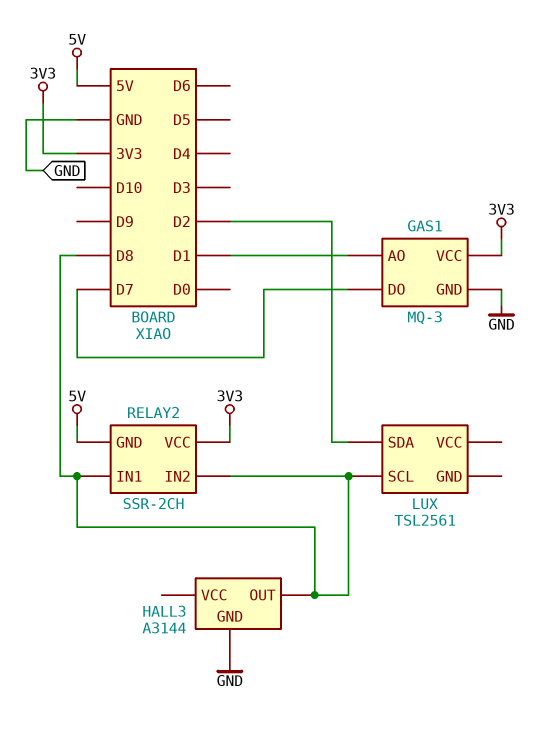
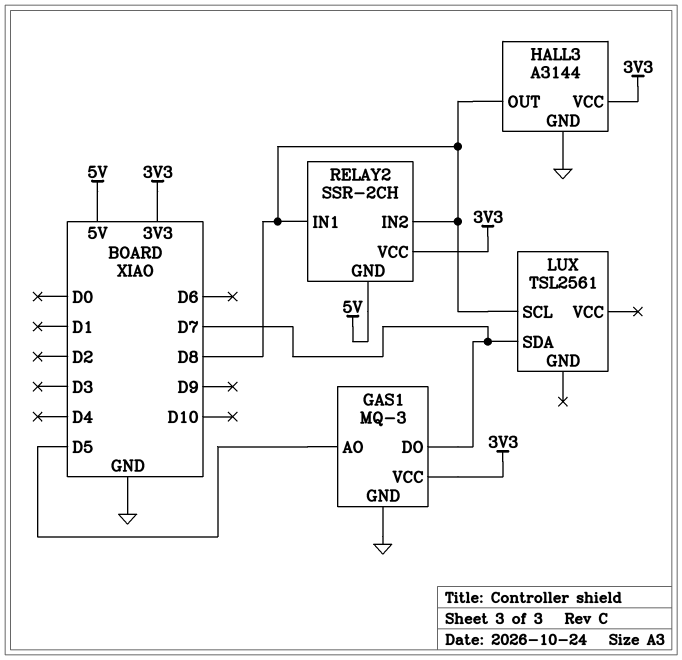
GAS1 pin AO: D1 -> D5
HALL3 pin VCC: none -> 3V3
LUX pin SDA: D2 -> D7

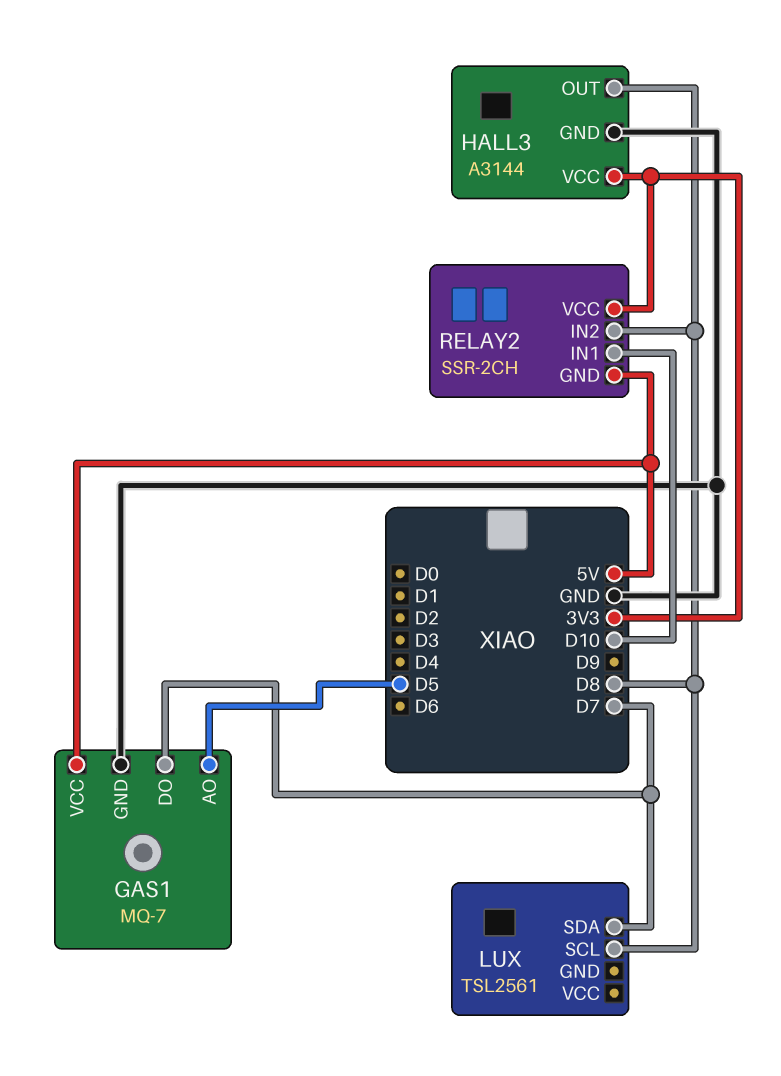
GAS1: MQ-3 -> MQ-7
GAS1 pin VCC: 3V3 -> 5V
RELAY2 pin IN1: D8 -> D10

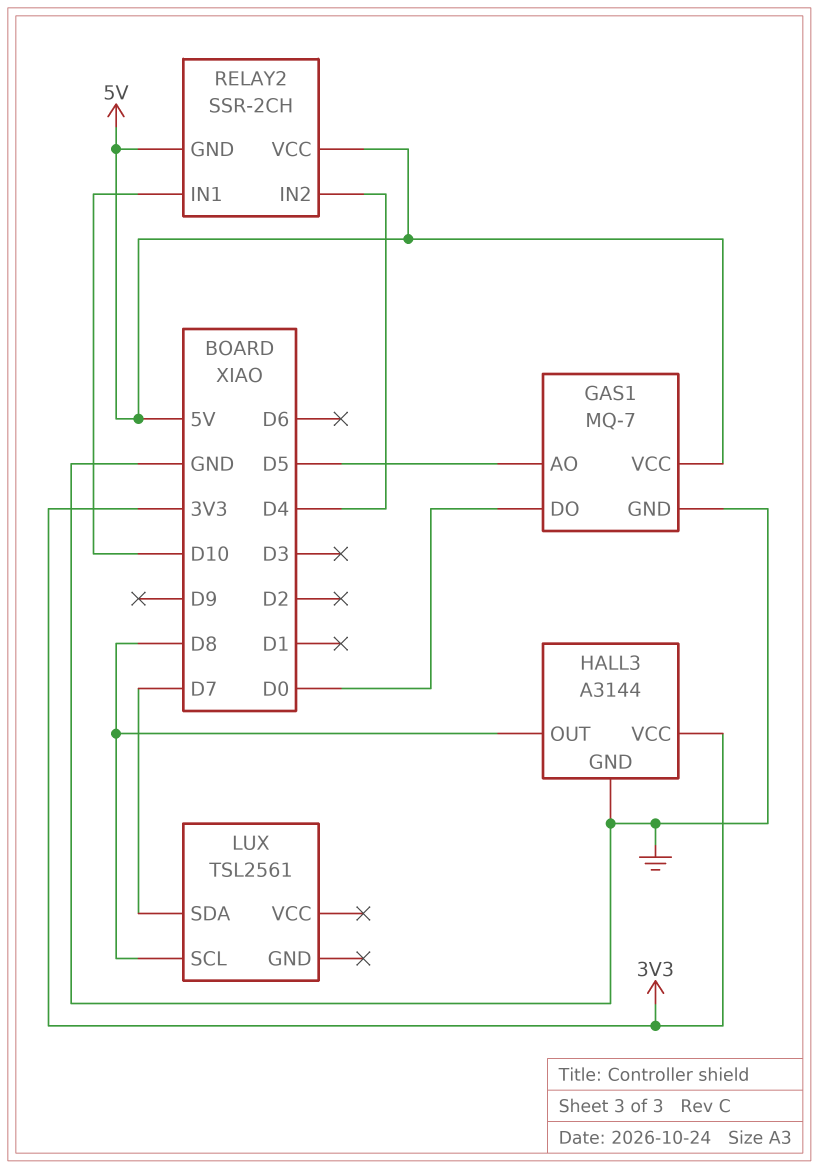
GAS1 pin DO: D7 -> D0
RELAY2 pin IN2: D8 -> D4
RELAY2 pin VCC: 3V3 -> 5V

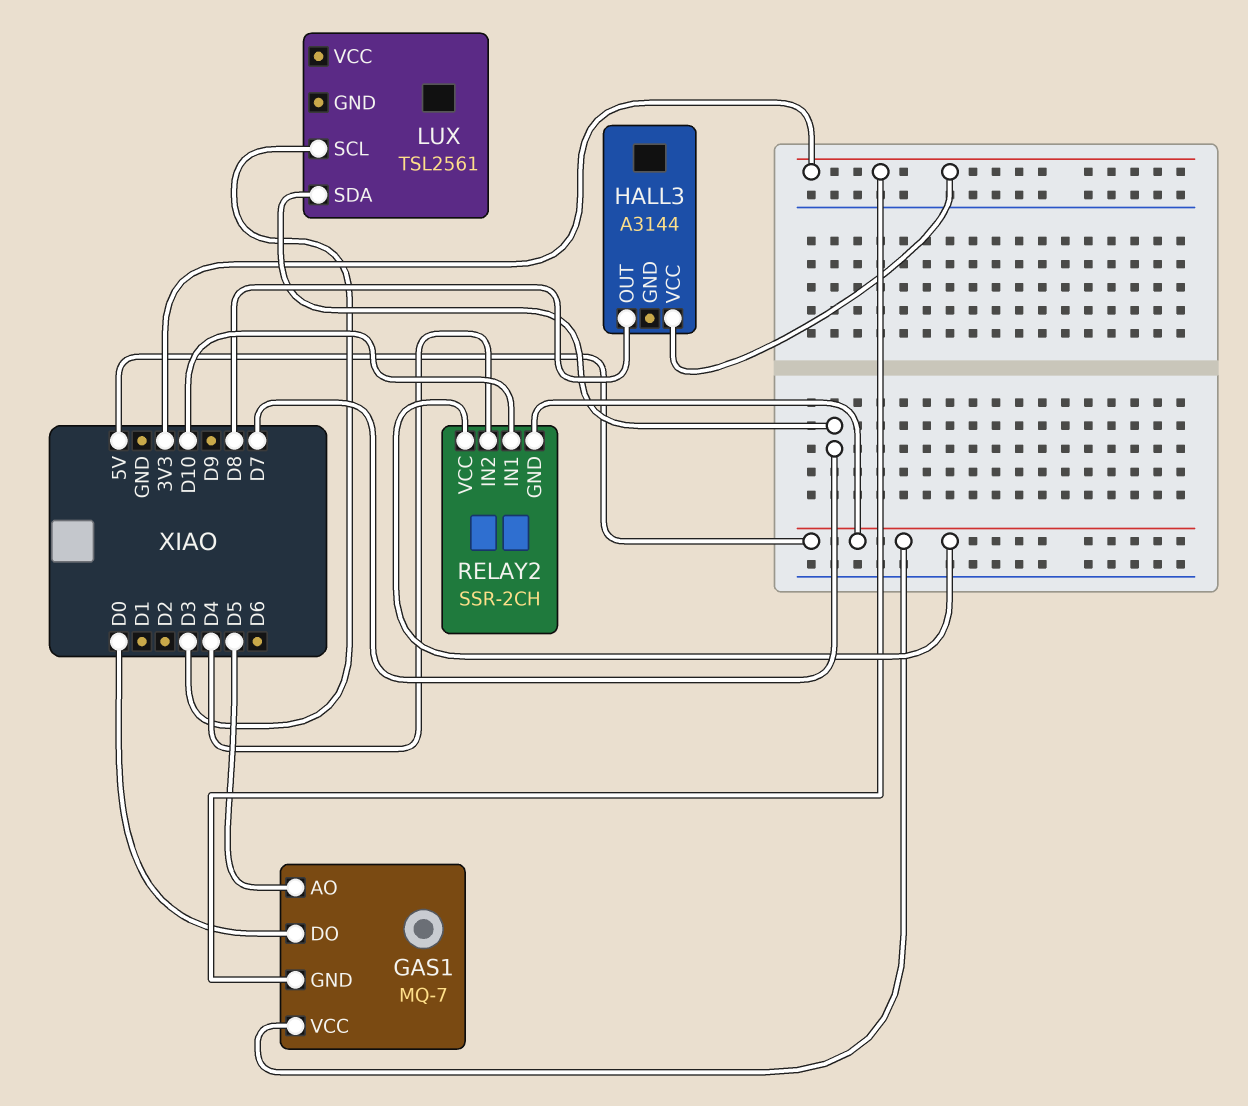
GAS1 pin GND: GND -> 3V3
HALL3 pin GND: GND -> none
LUX pin SCL: D8 -> D3

